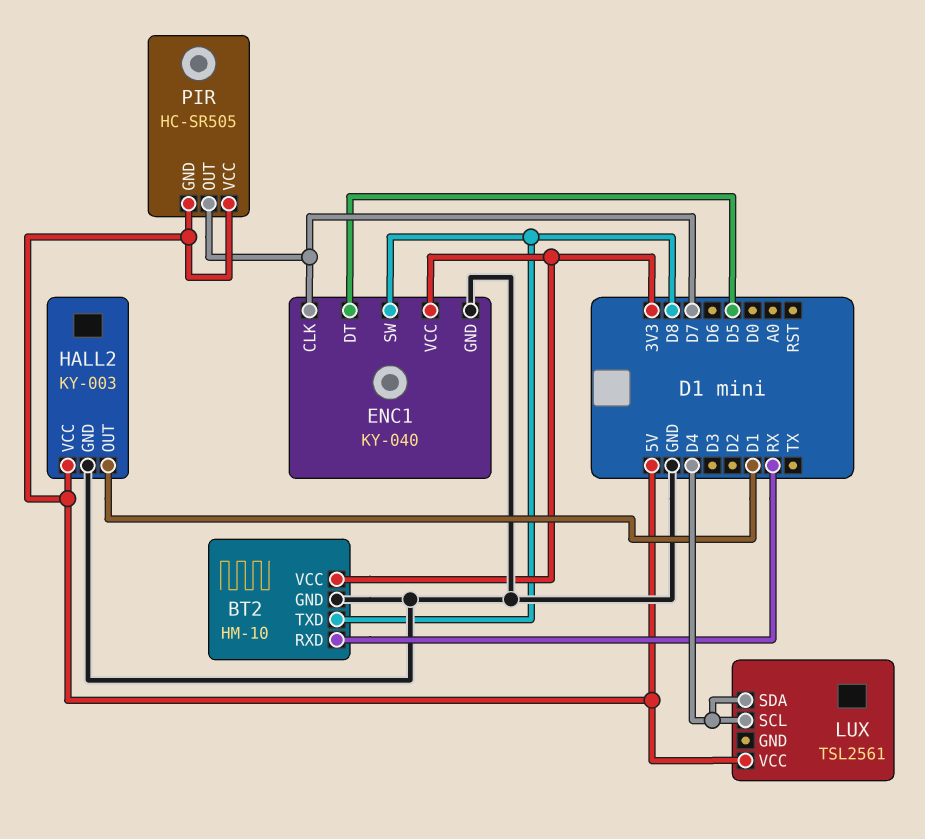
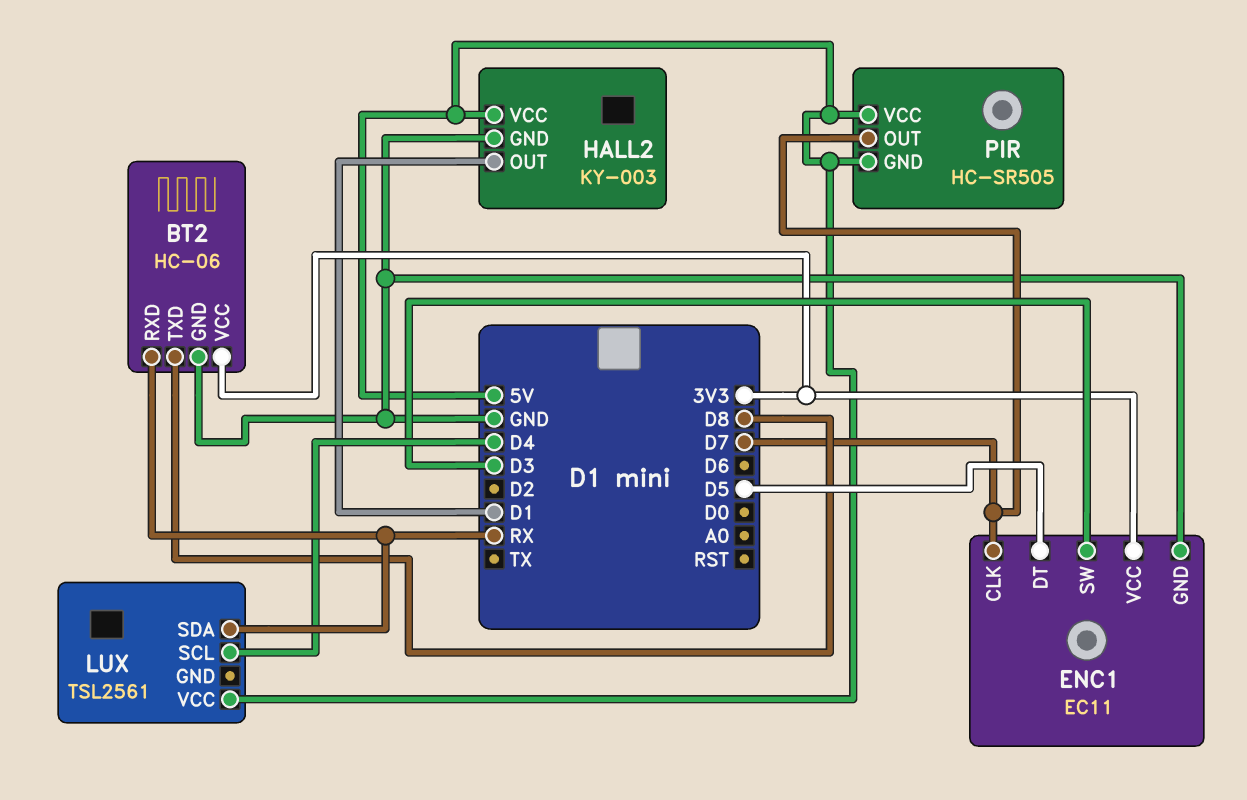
BT2: HM-10 -> HC-06
ENC1: KY-040 -> EC11
ENC1 pin SW: D8 -> D3
LUX pin SDA: D4 -> RX

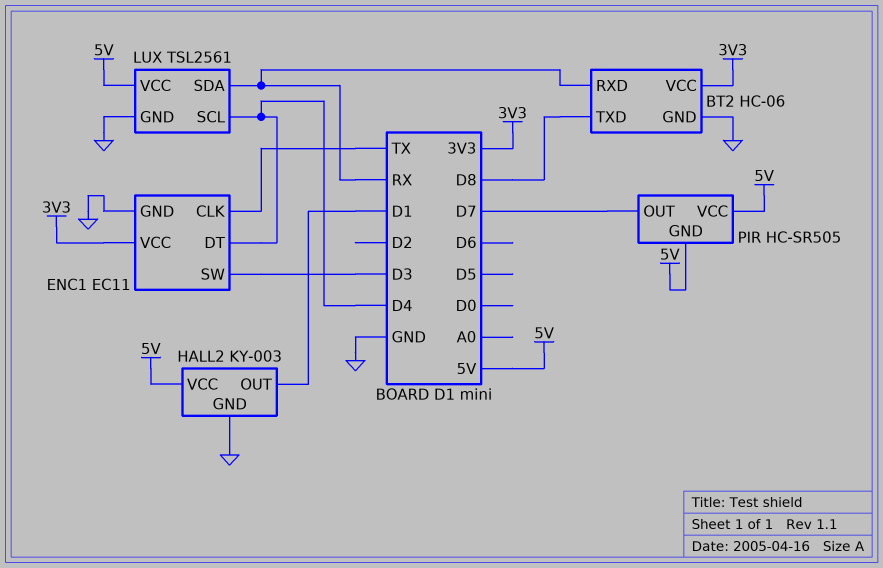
ENC1 pin CLK: D7 -> TX
ENC1 pin DT: D5 -> D4
LUX pin GND: none -> GND

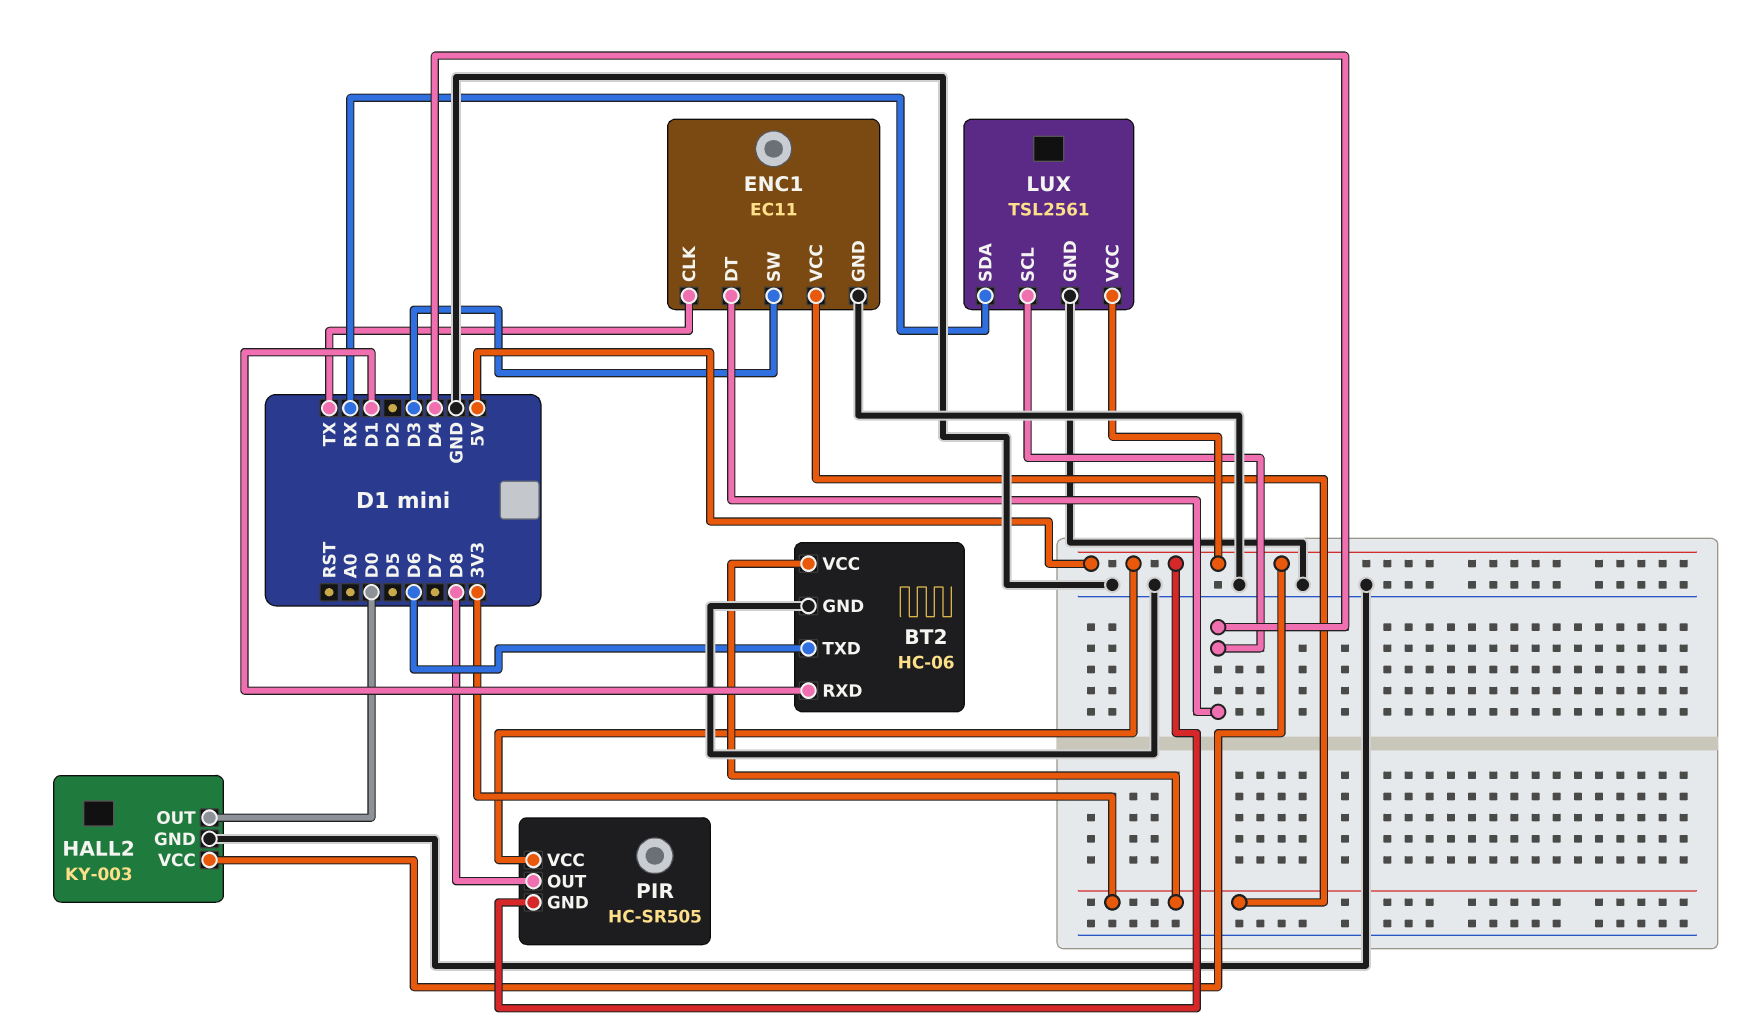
BT2 pin RXD: RX -> D1
BT2 pin TXD: D8 -> D6
HALL2 pin OUT: D1 -> D0
PIR pin OUT: D7 -> D8

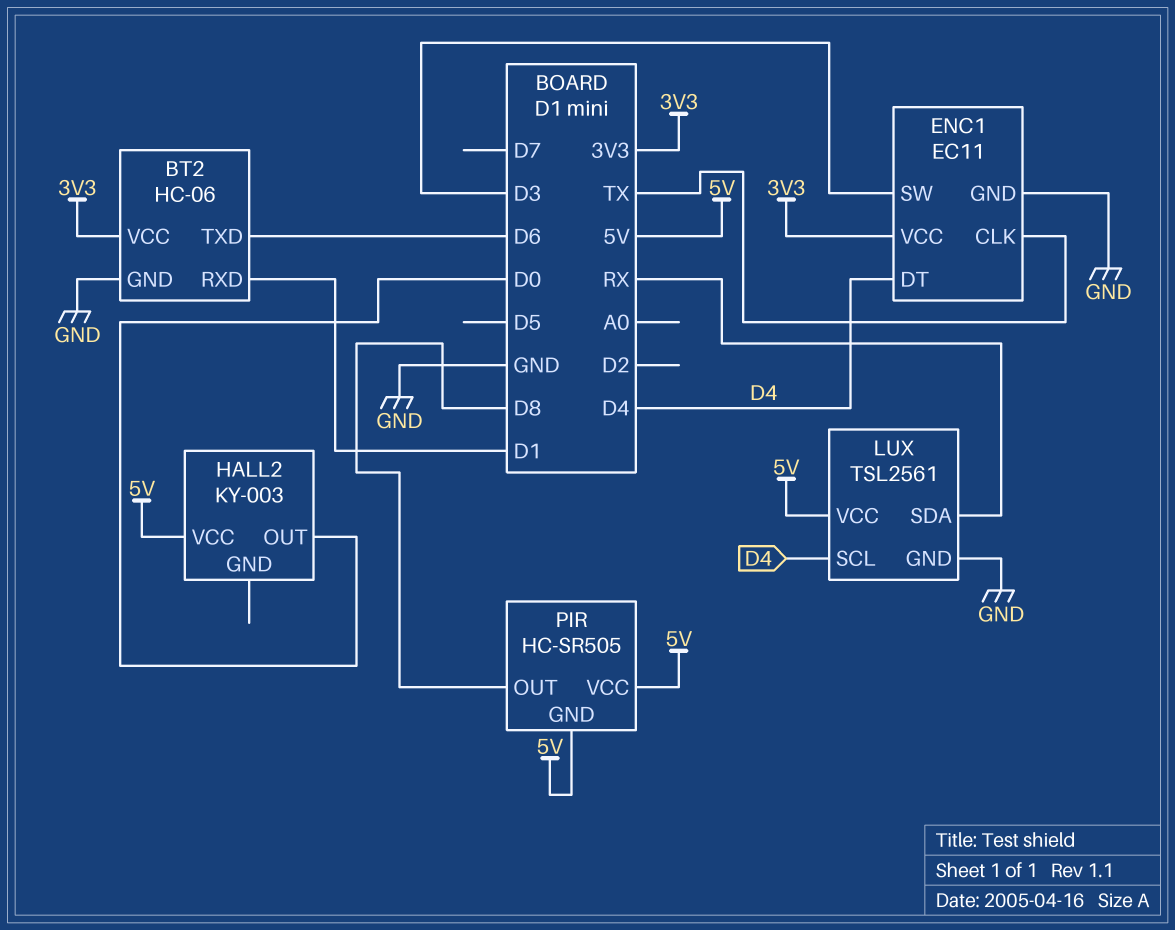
HALL2 pin GND: GND -> none

